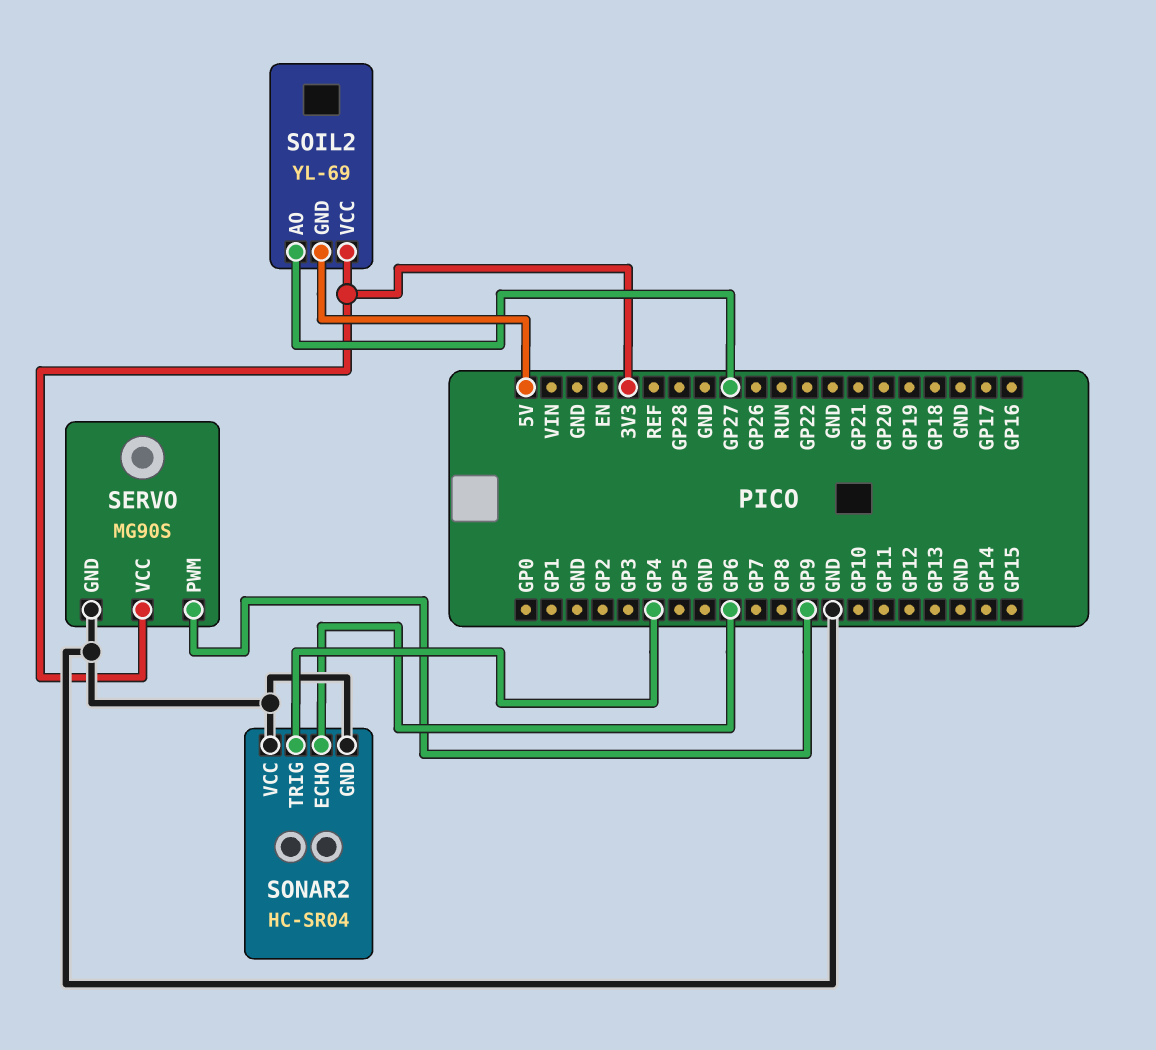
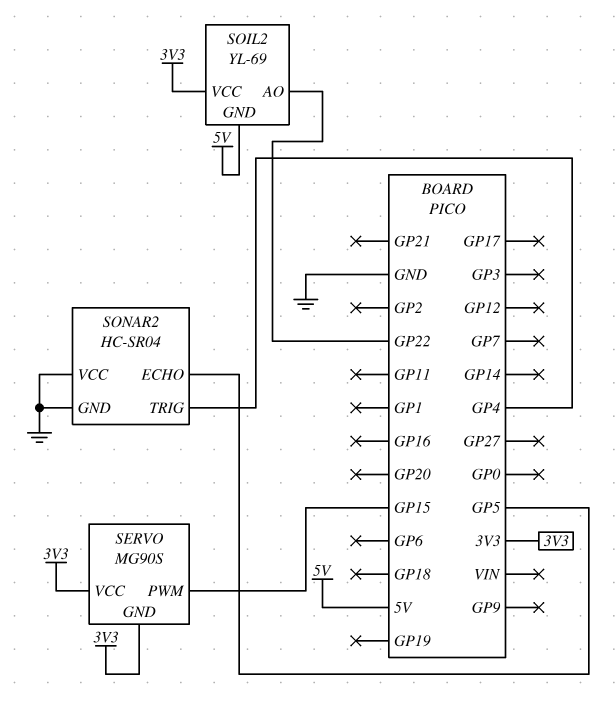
SERVO pin GND: GND -> 3V3
SERVO pin PWM: GP9 -> GP15
SOIL2 pin AO: GP27 -> GP22
SONAR2 pin ECHO: GP6 -> GP5

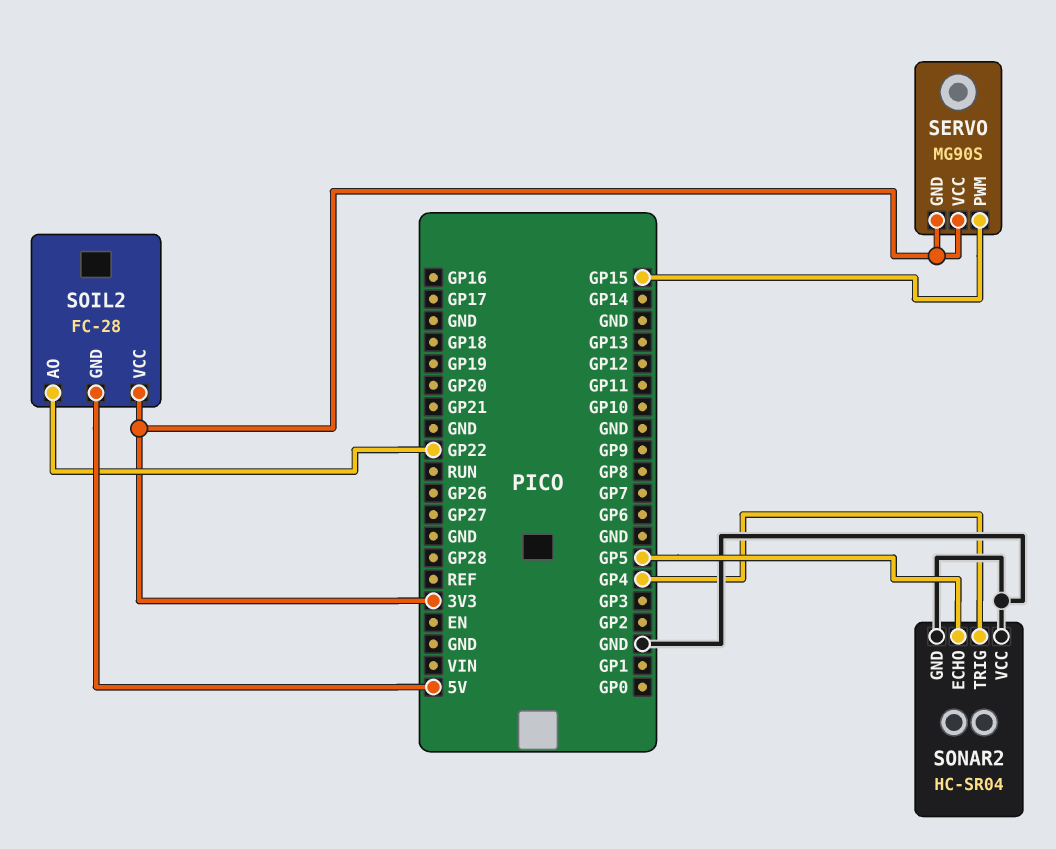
SOIL2: YL-69 -> FC-28

